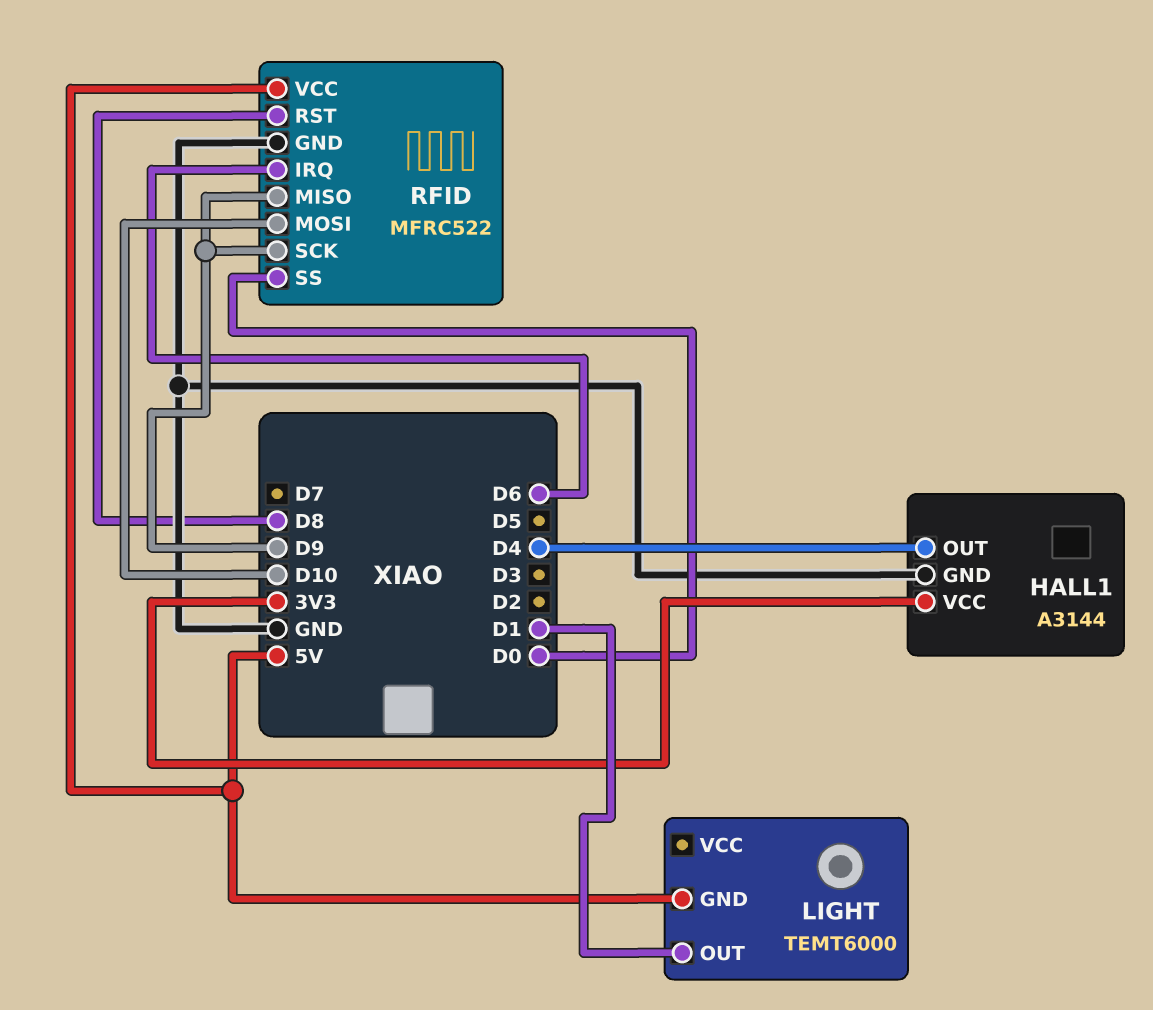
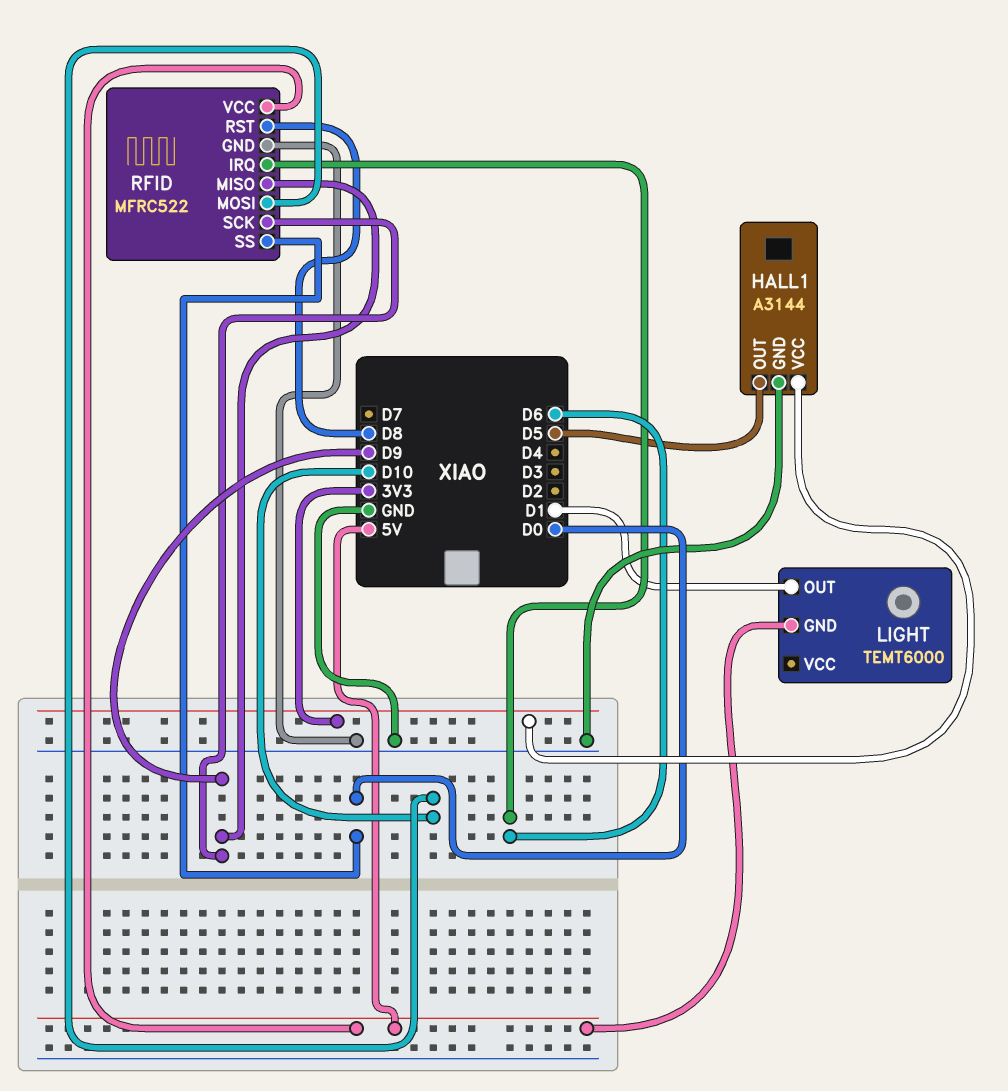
HALL1 pin OUT: D4 -> D5

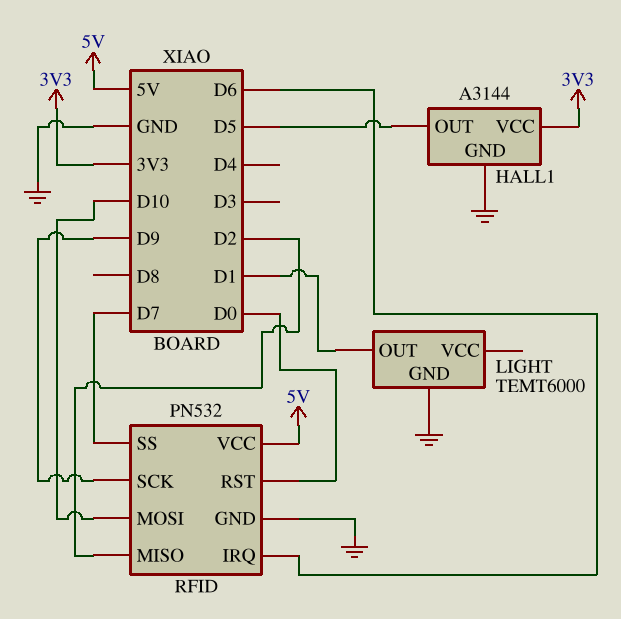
LIGHT pin GND: 5V -> GND
RFID: MFRC522 -> PN532
RFID pin MISO: D9 -> D2
RFID pin RST: D8 -> D0
RFID pin SS: D0 -> D7

